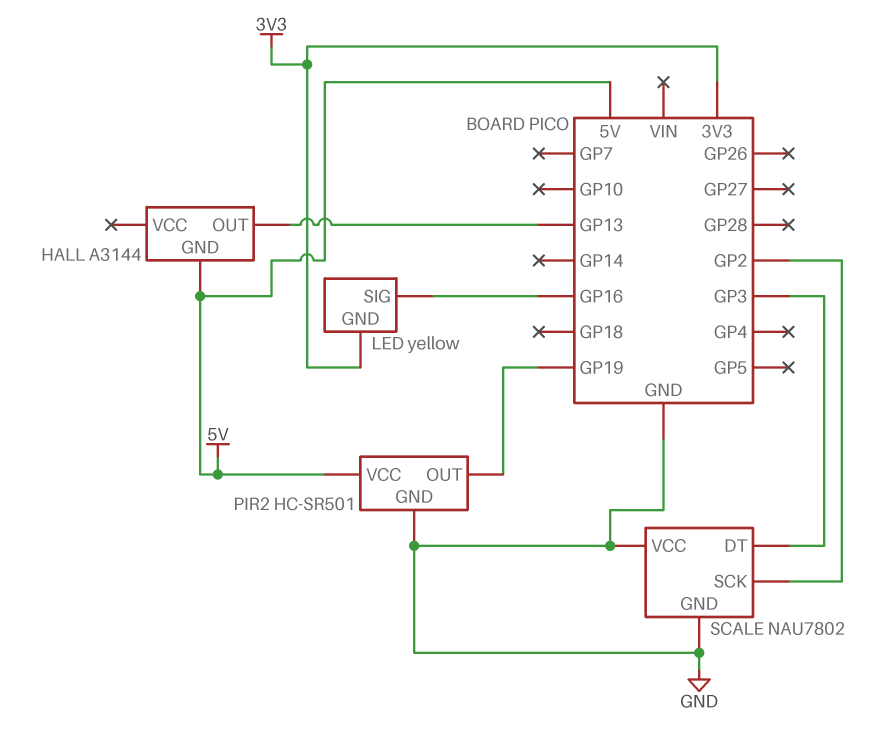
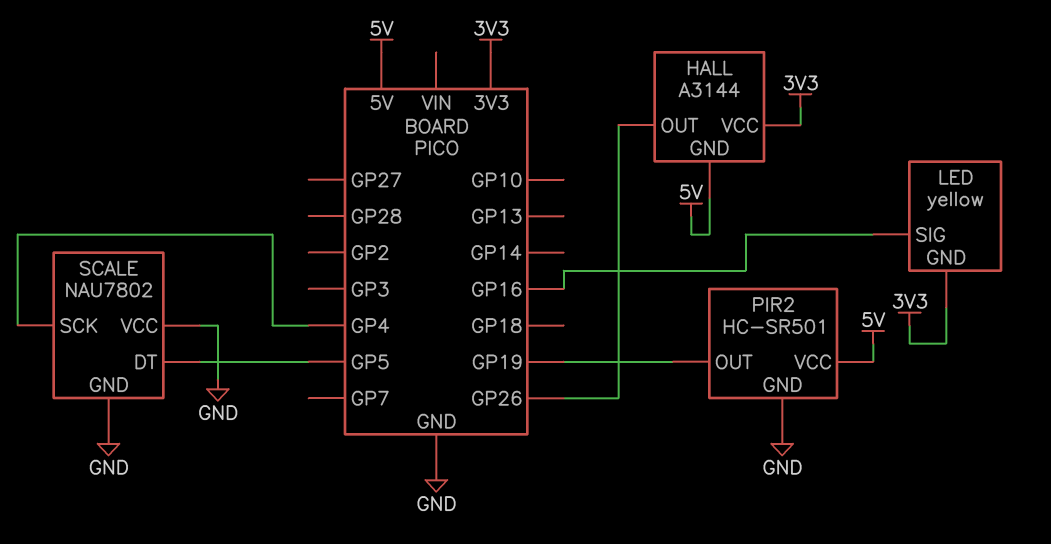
HALL pin OUT: GP13 -> GP26
HALL pin VCC: none -> 3V3
SCALE pin DT: GP3 -> GP5
SCALE pin SCK: GP2 -> GP4

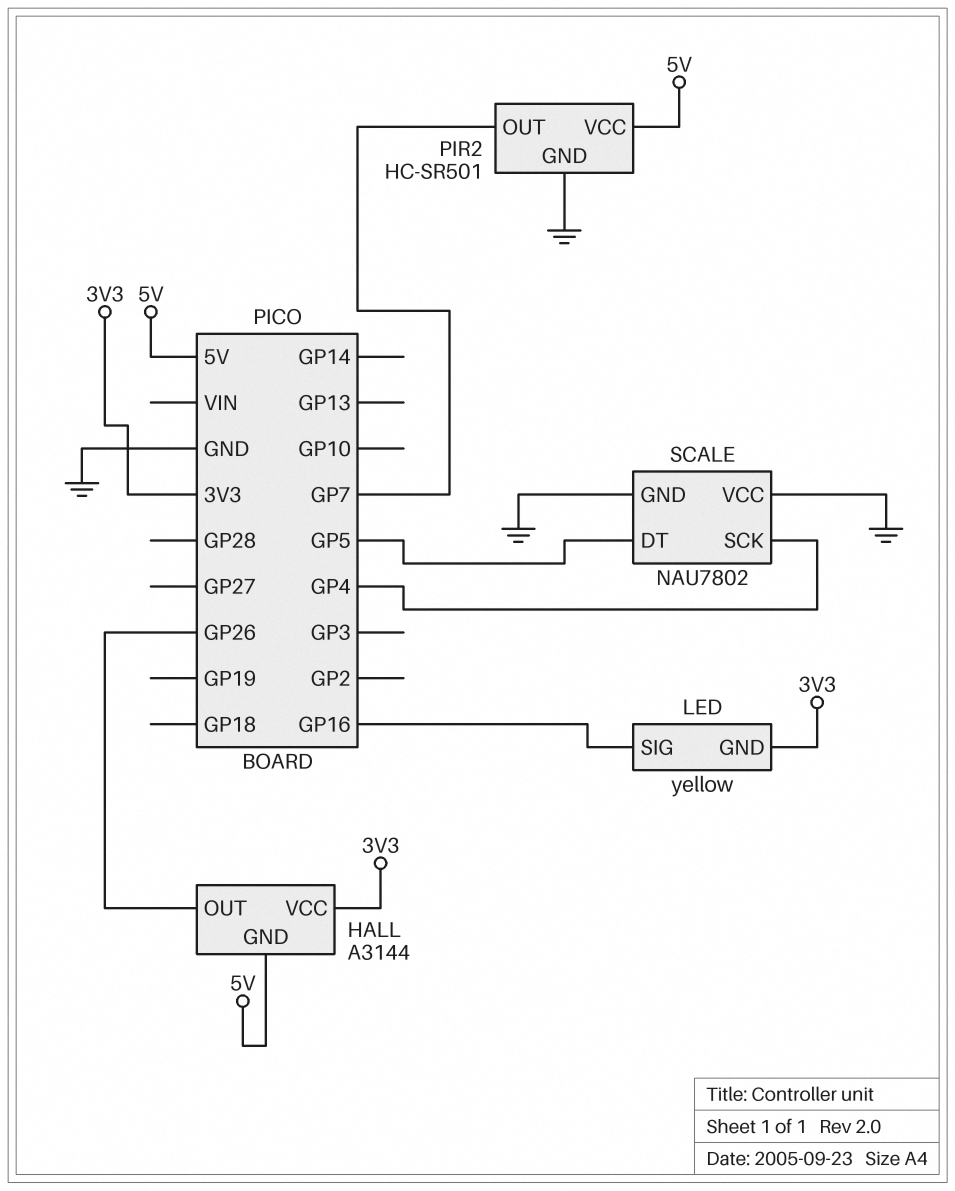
PIR2 pin OUT: GP19 -> GP7

